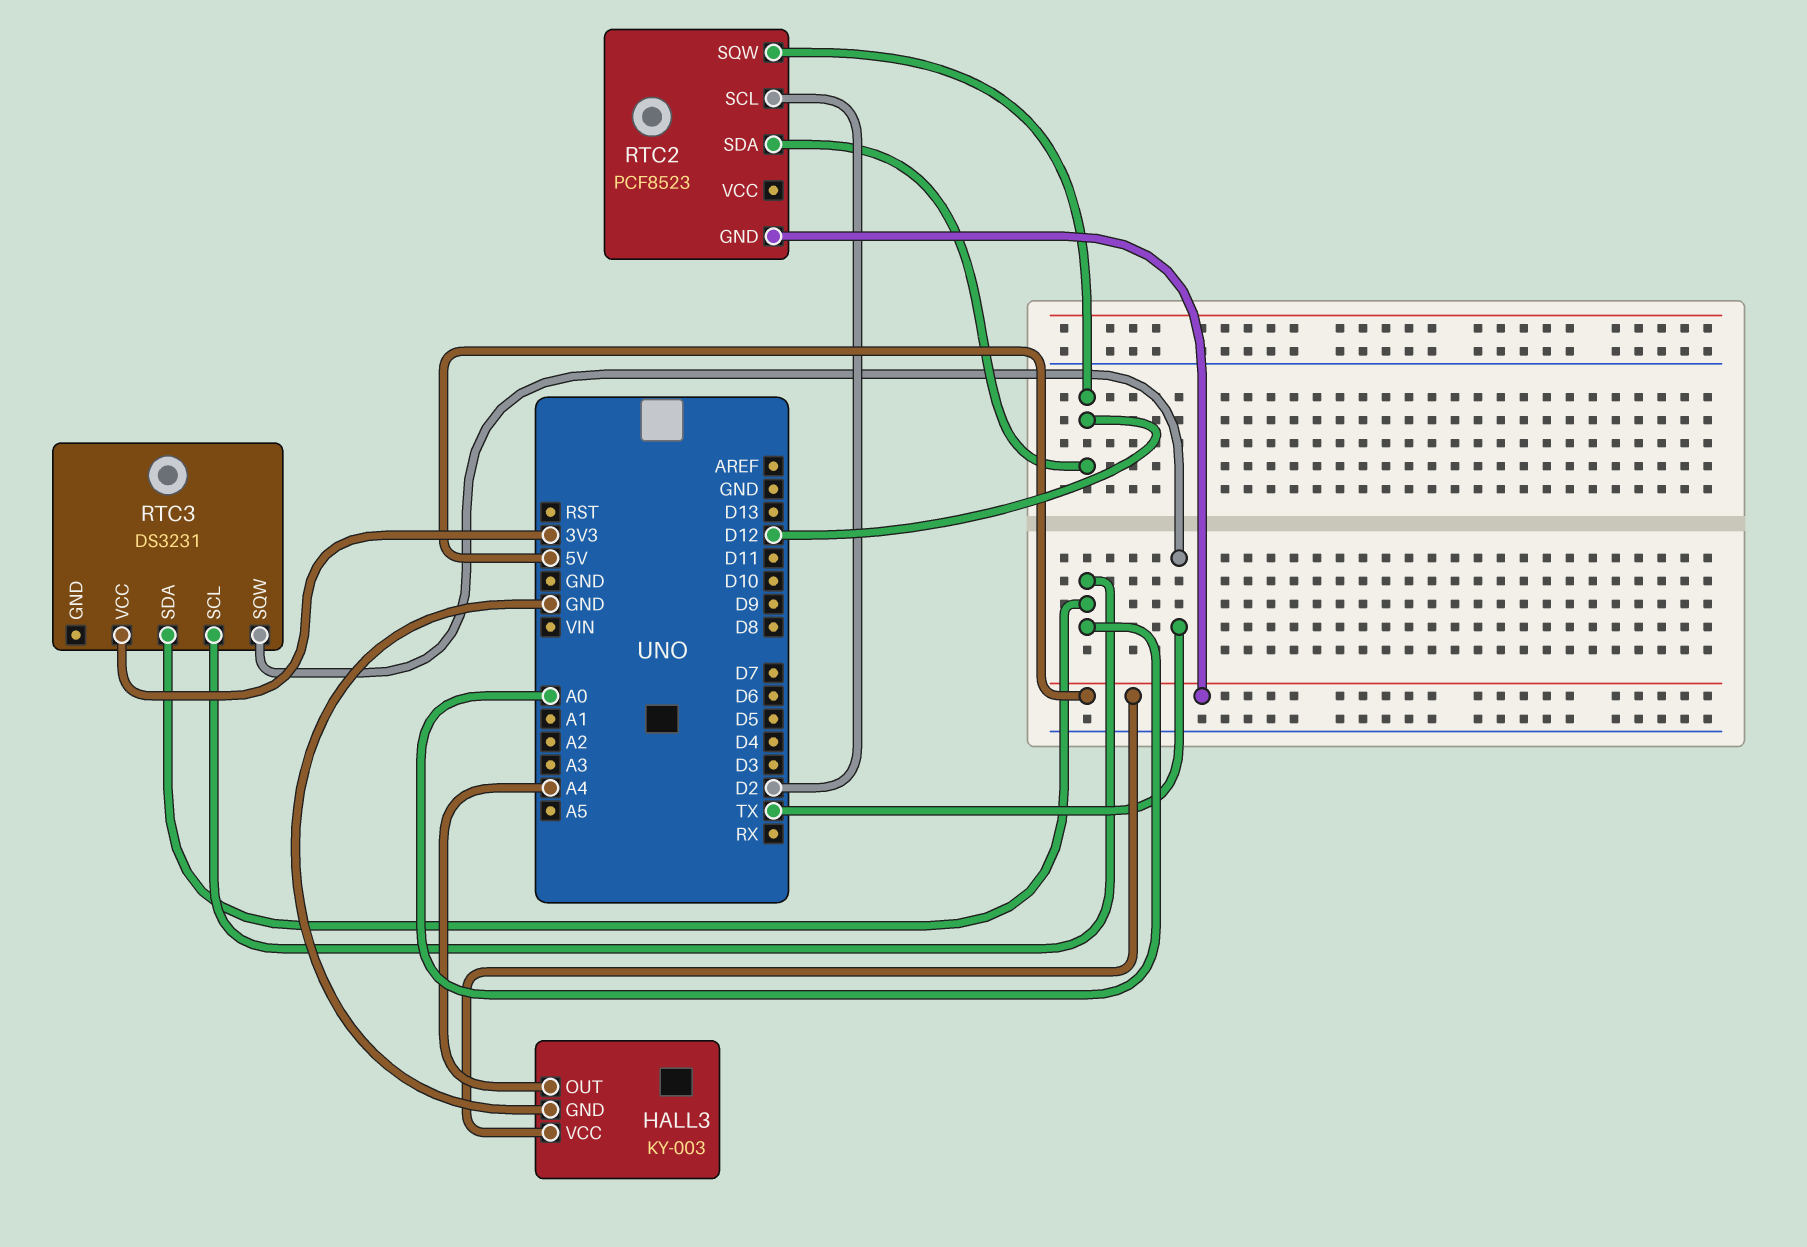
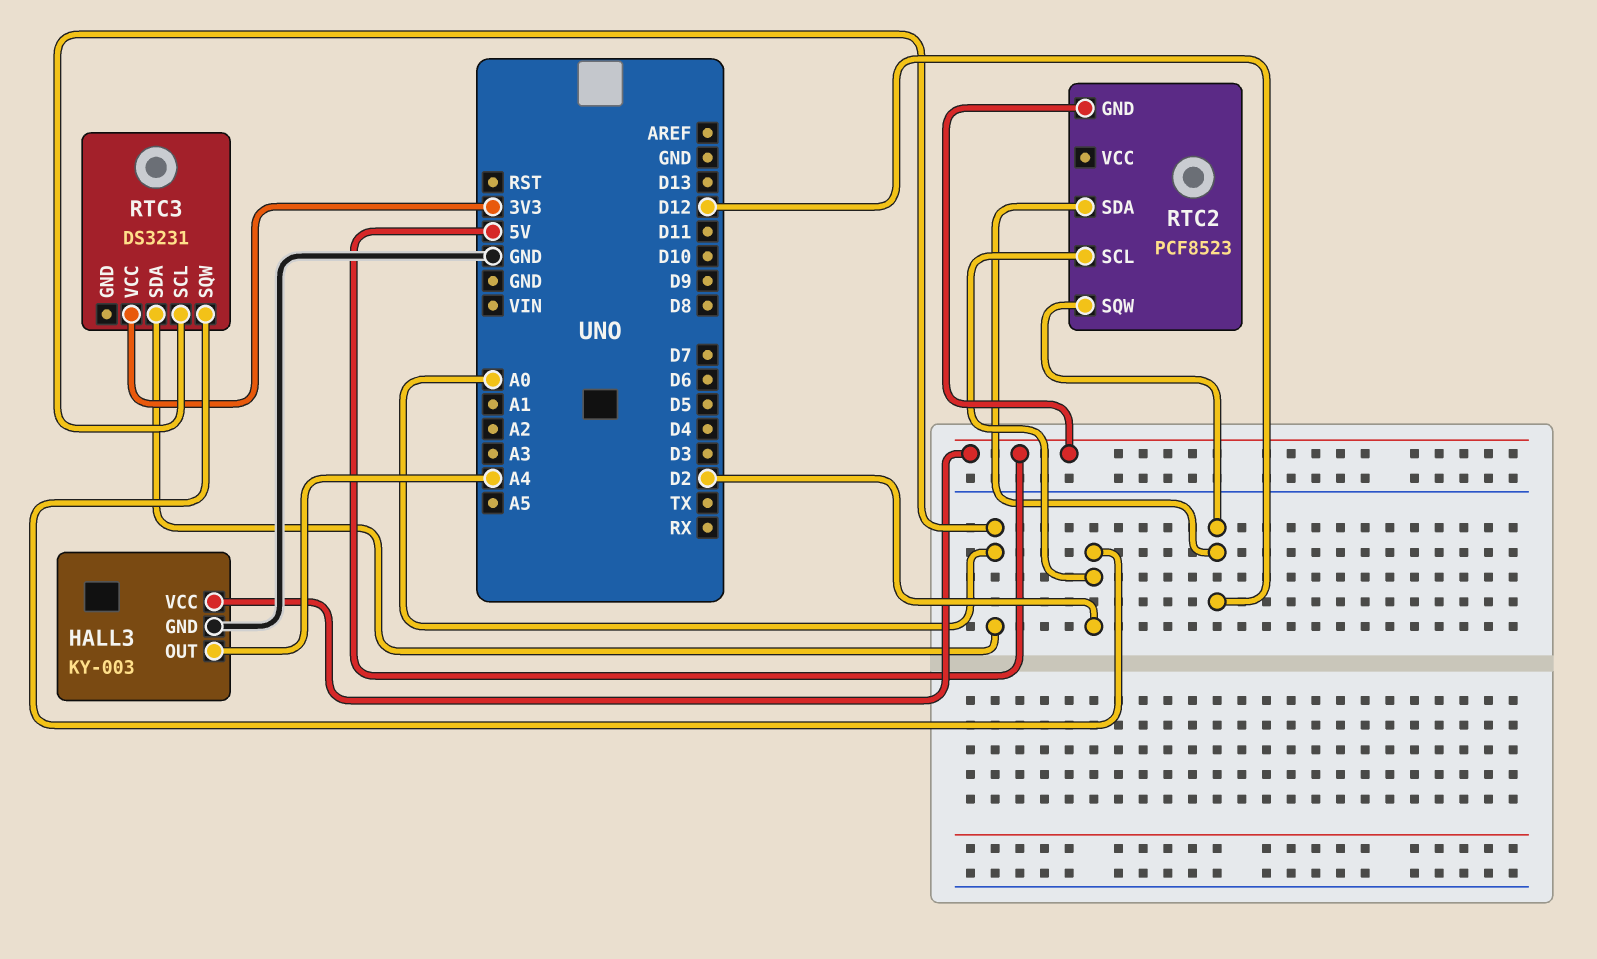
RTC3 pin SQW: TX -> D2

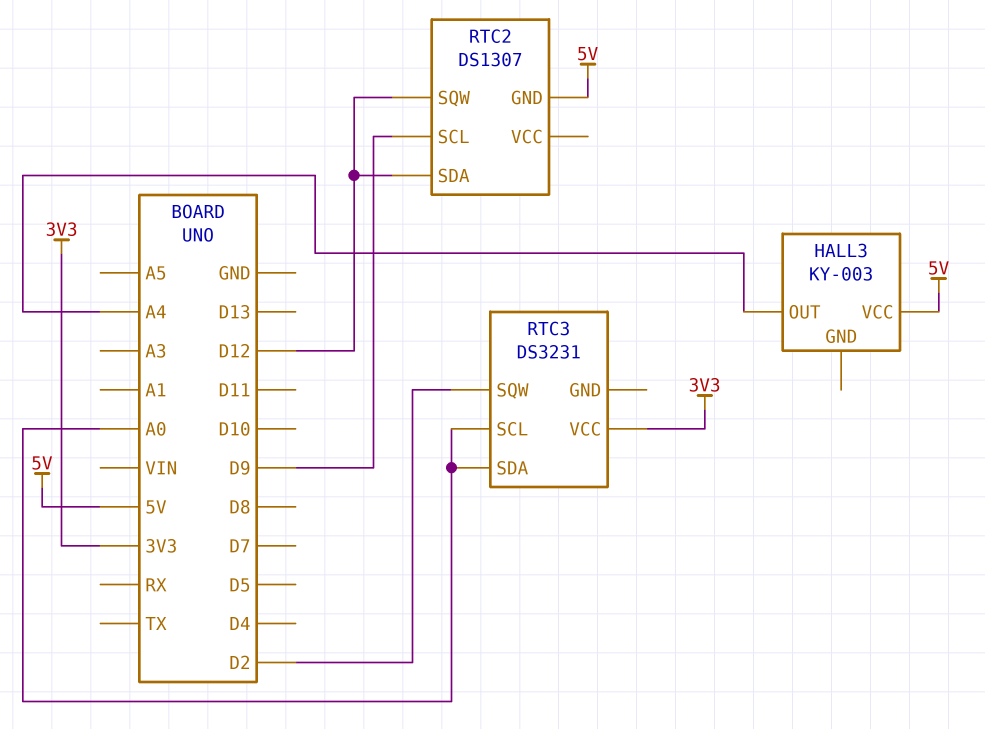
HALL3 pin GND: GND -> none
RTC2: PCF8523 -> DS1307
RTC2 pin SCL: D2 -> D9

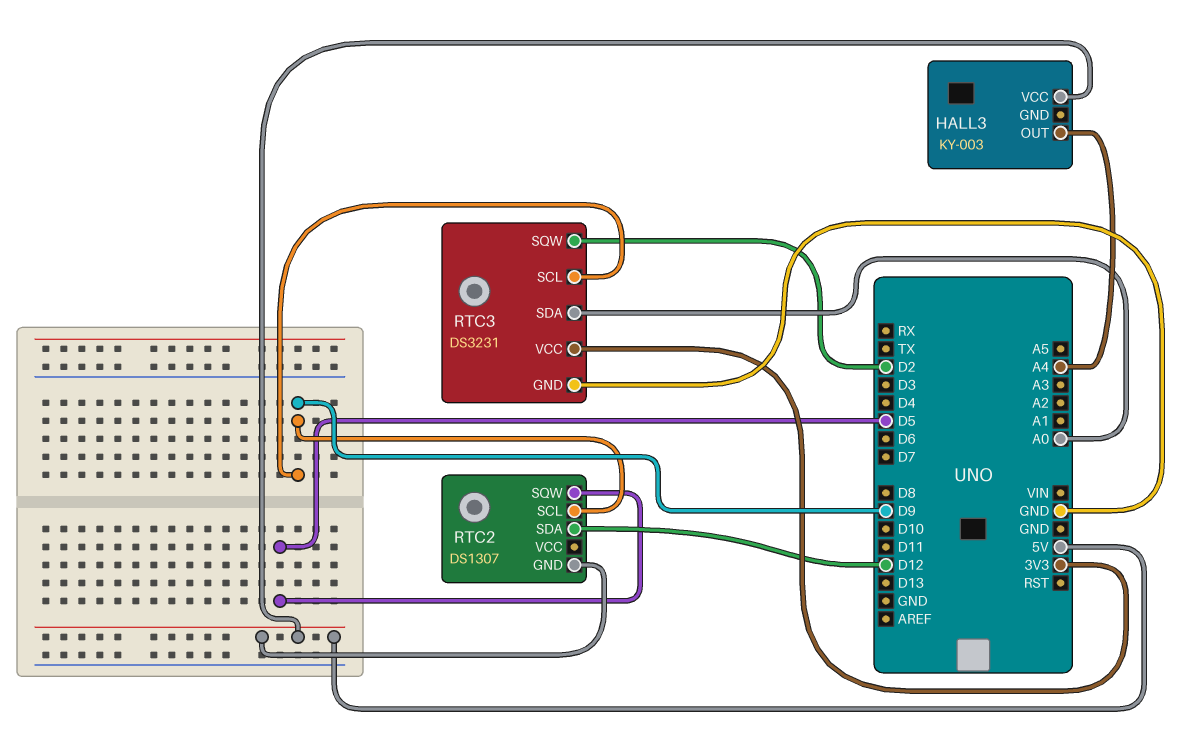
RTC2 pin SQW: D12 -> D5
RTC3 pin GND: none -> GND
RTC3 pin SCL: A0 -> D9

